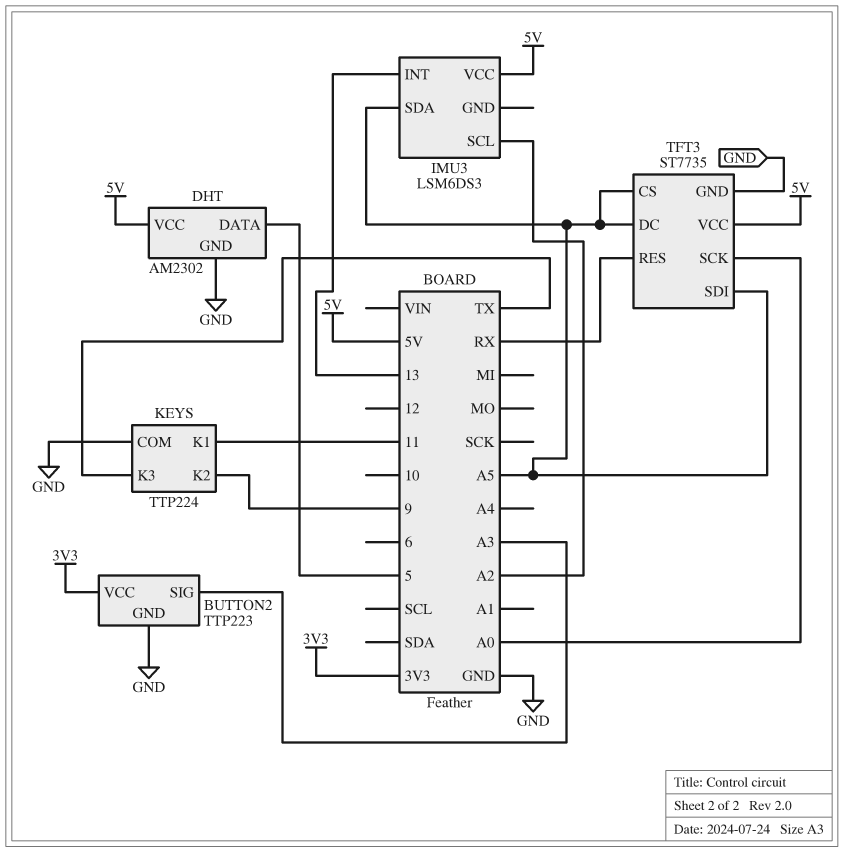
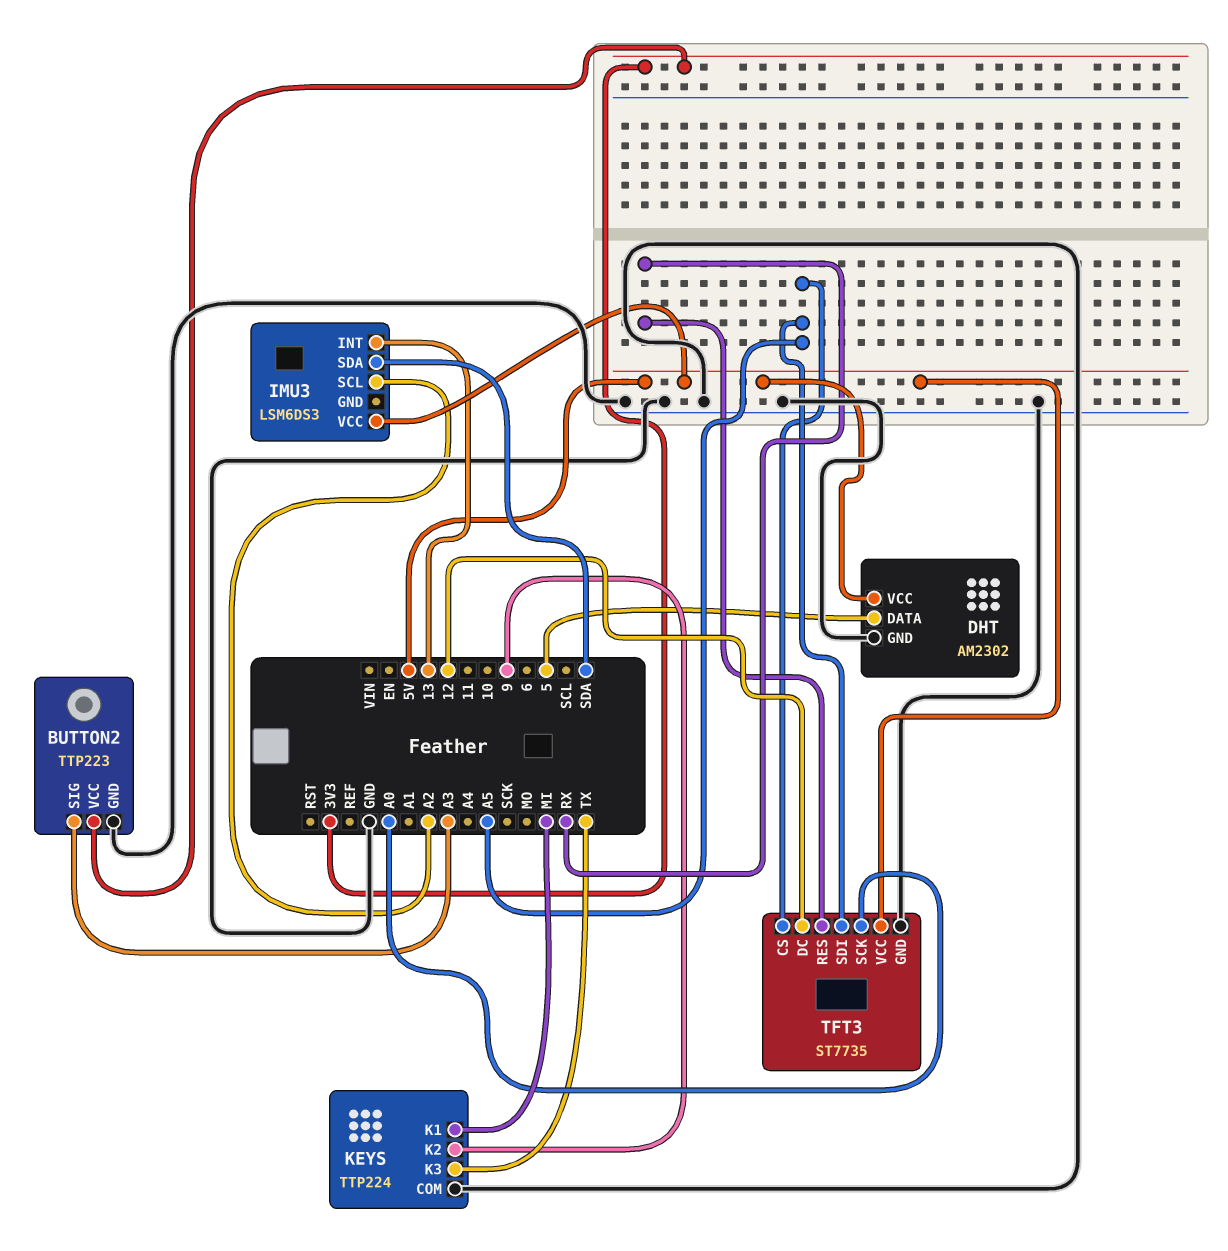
IMU3 pin SDA: A5 -> SDA
KEYS pin K1: 11 -> MI
TFT3 pin DC: A5 -> 12

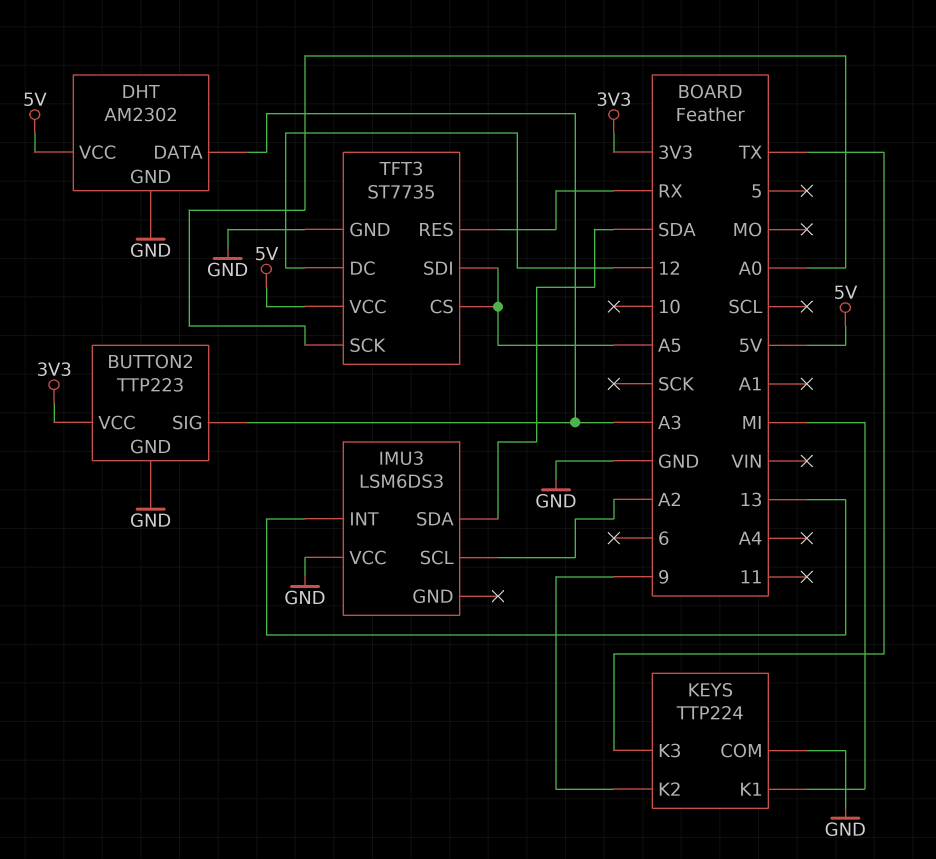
DHT pin DATA: 5 -> A3
IMU3 pin VCC: 5V -> GND

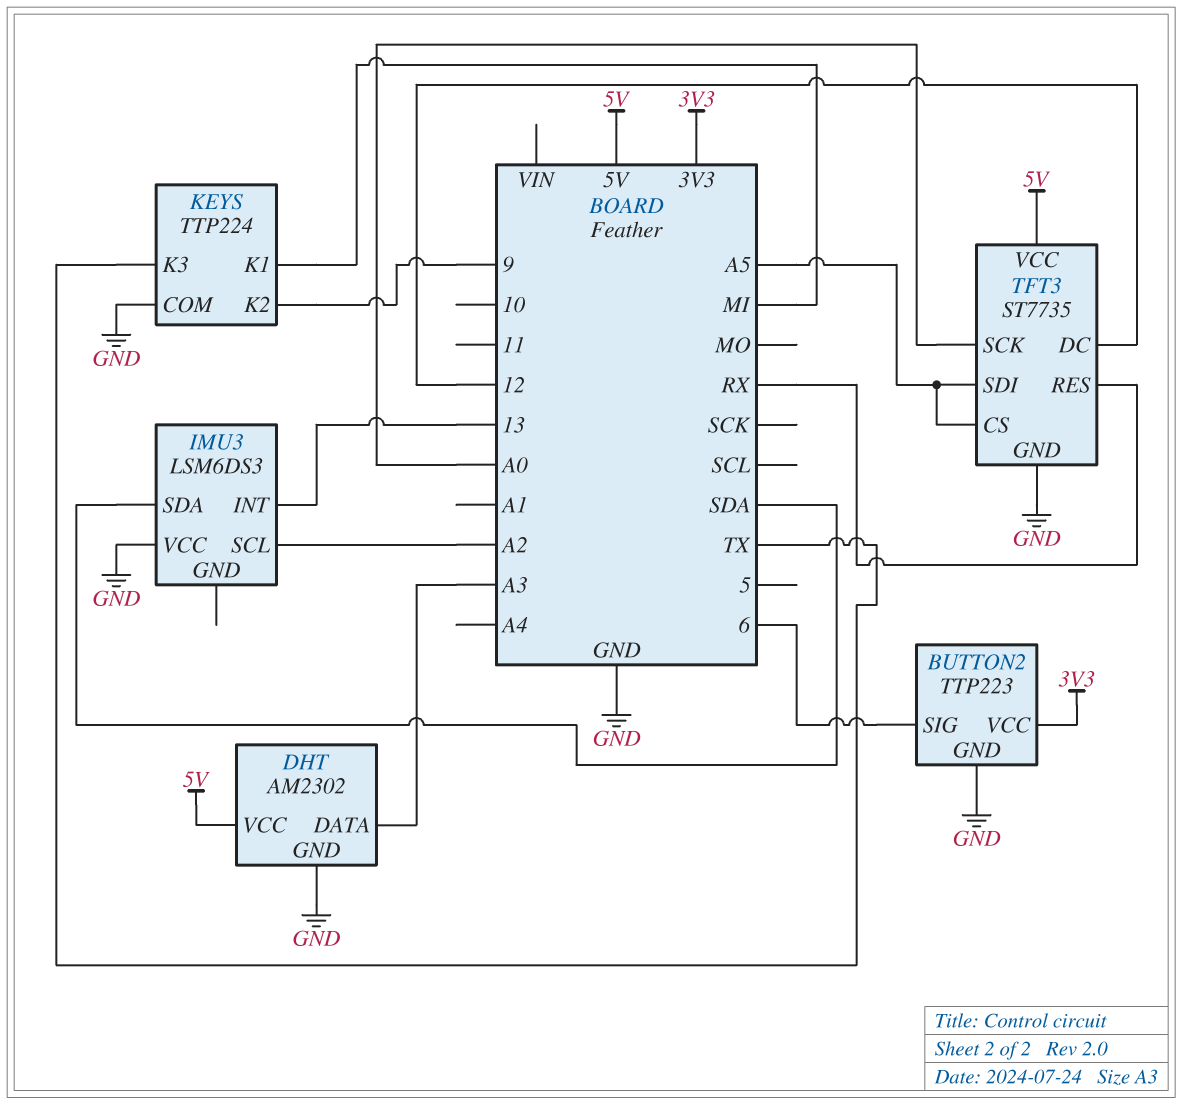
BUTTON2 pin SIG: A3 -> 6

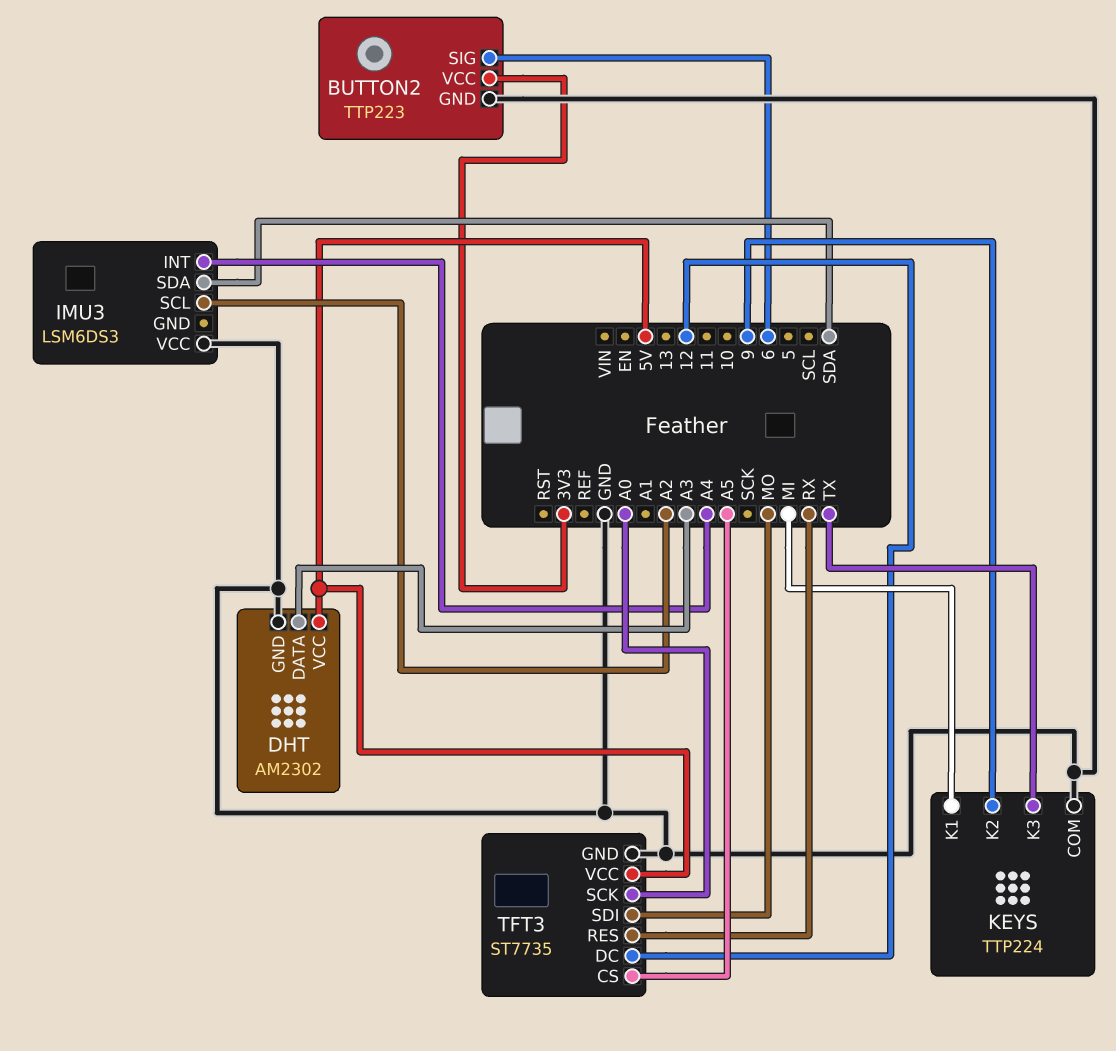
IMU3 pin INT: 13 -> A4
TFT3 pin SDI: A5 -> MO

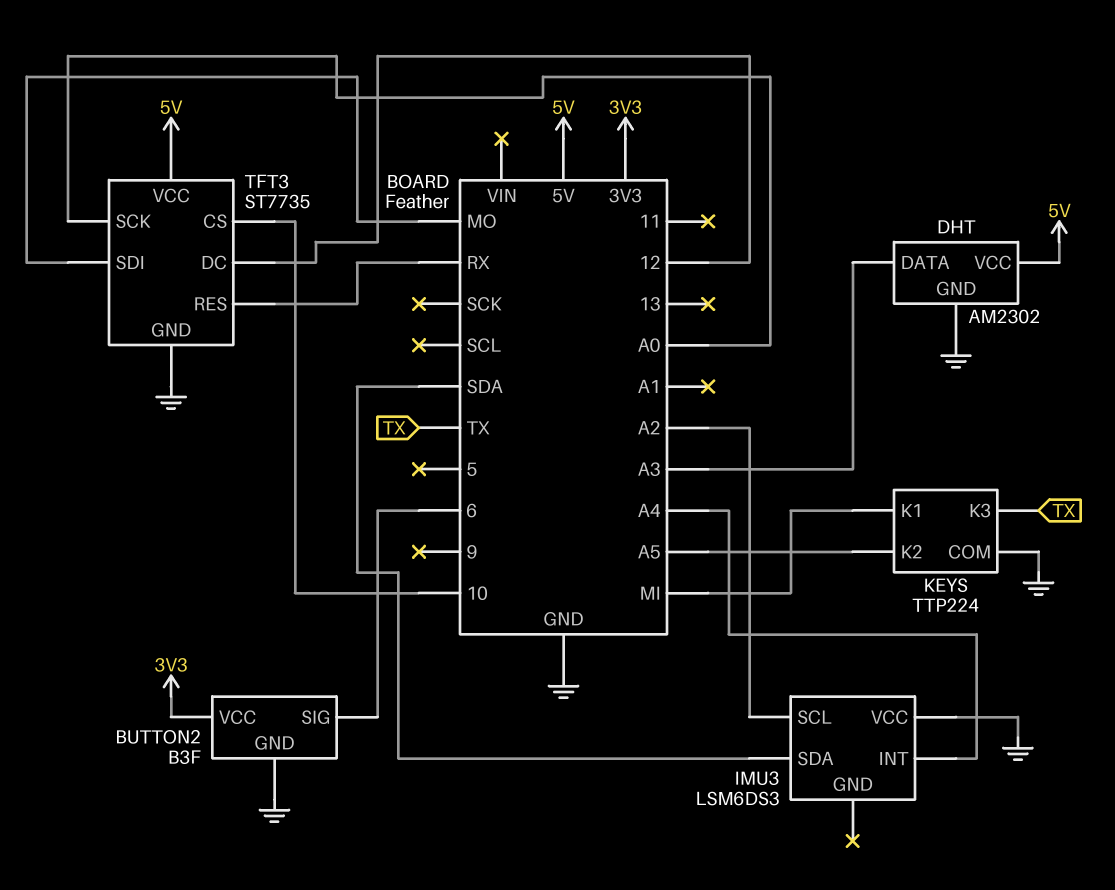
BUTTON2: TTP223 -> B3F
KEYS pin K2: 9 -> A5
TFT3 pin CS: A5 -> 10

